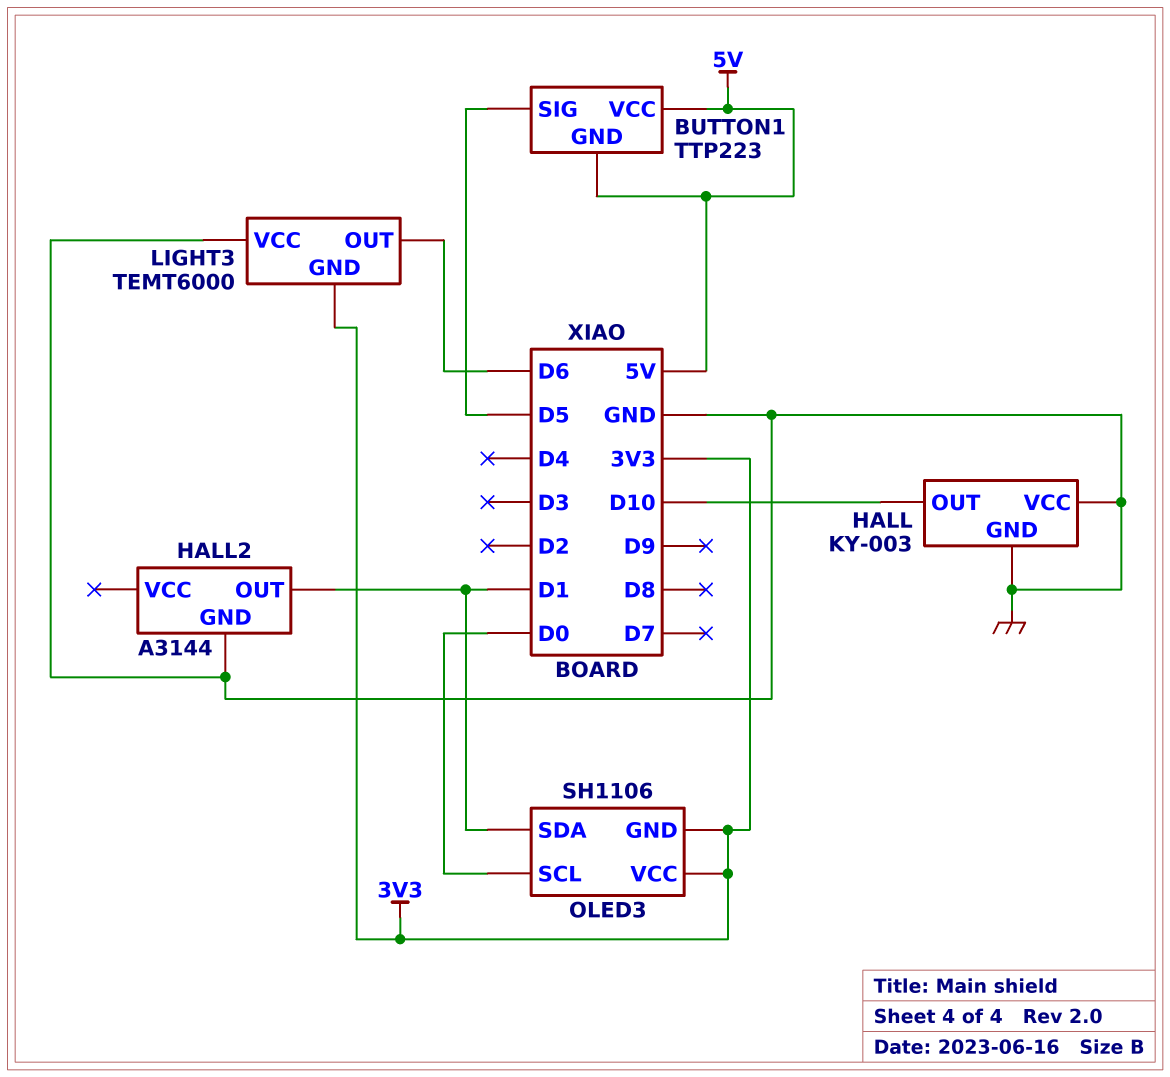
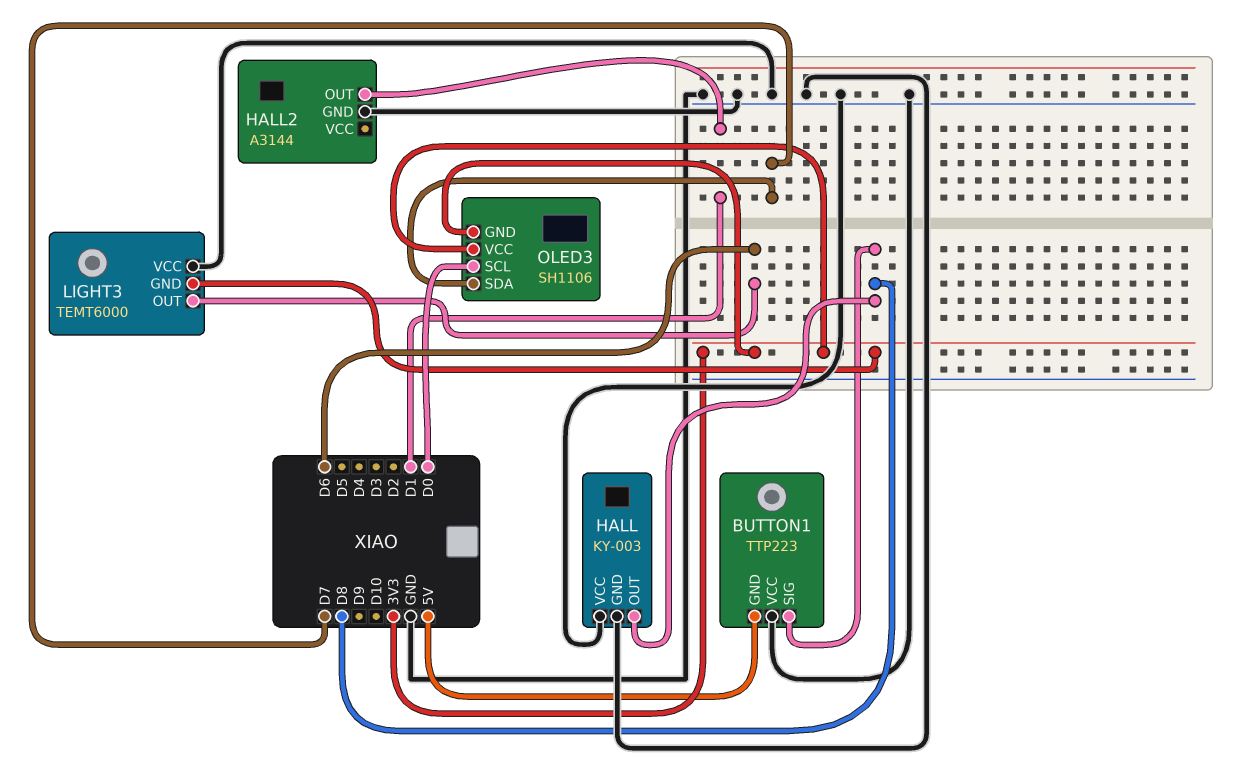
BUTTON1 pin SIG: D5 -> D8
BUTTON1 pin VCC: 5V -> GND
HALL pin OUT: D10 -> D8
OLED3 pin SDA: D1 -> D7

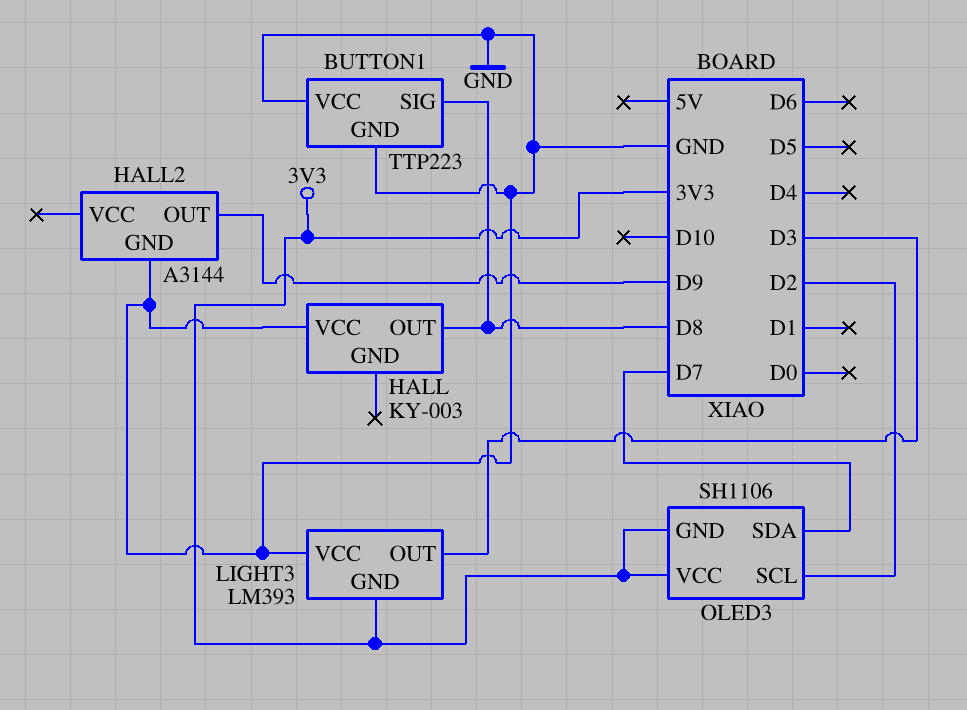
BUTTON1 pin GND: 5V -> GND
HALL pin GND: GND -> none
HALL2 pin OUT: D1 -> D9
LIGHT3: TEMT6000 -> LM393
LIGHT3 pin OUT: D6 -> D3
OLED3 pin SCL: D0 -> D2

